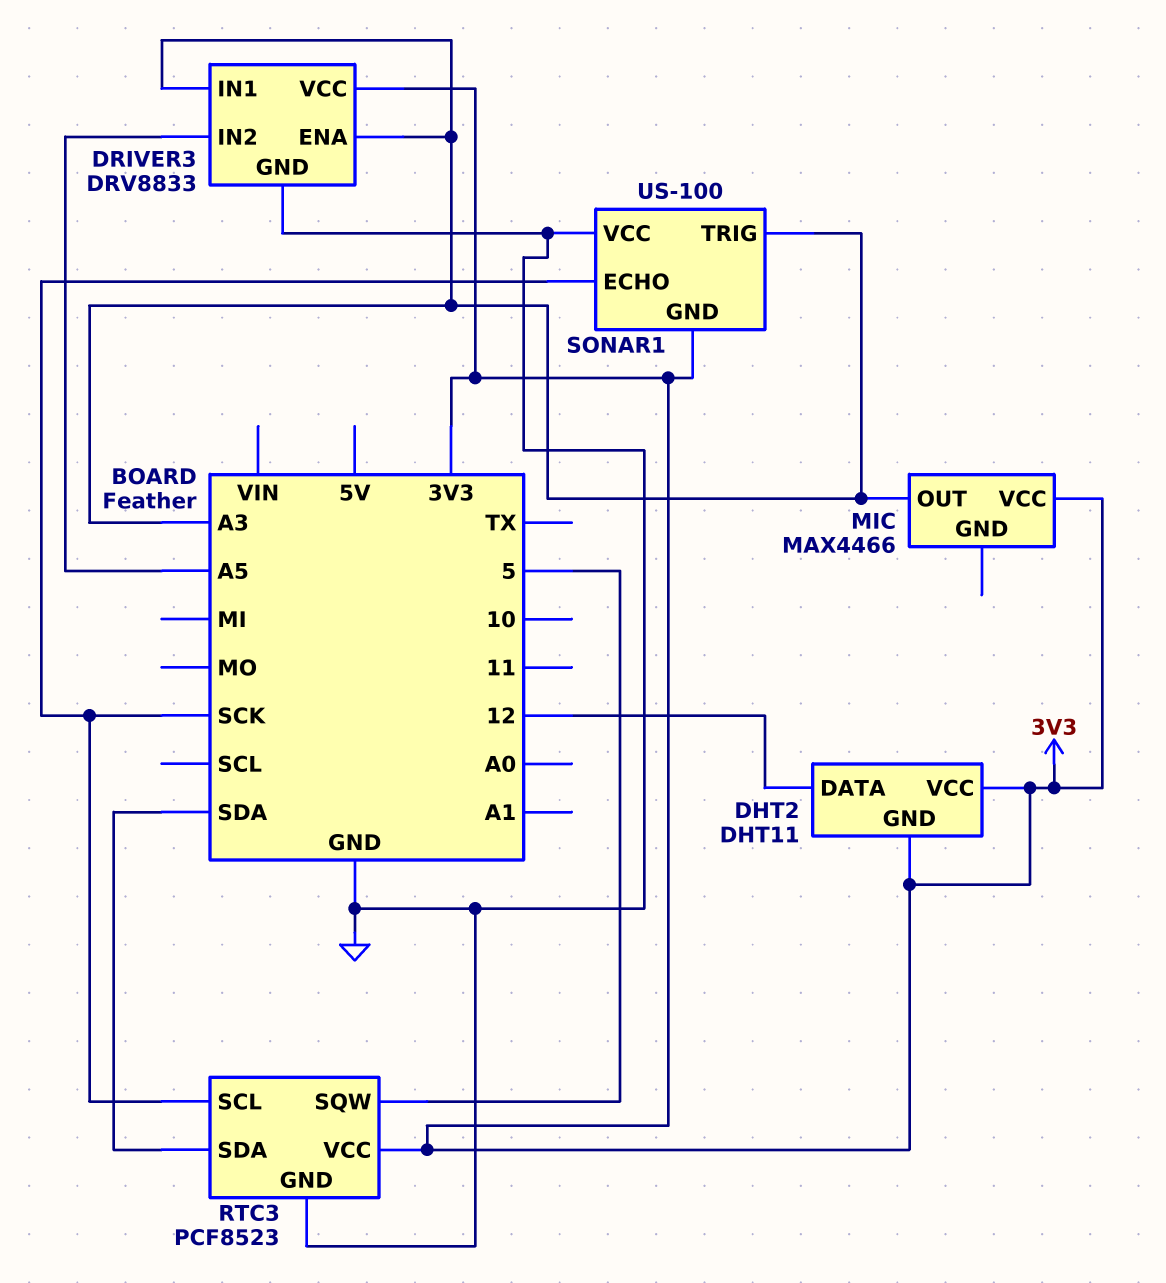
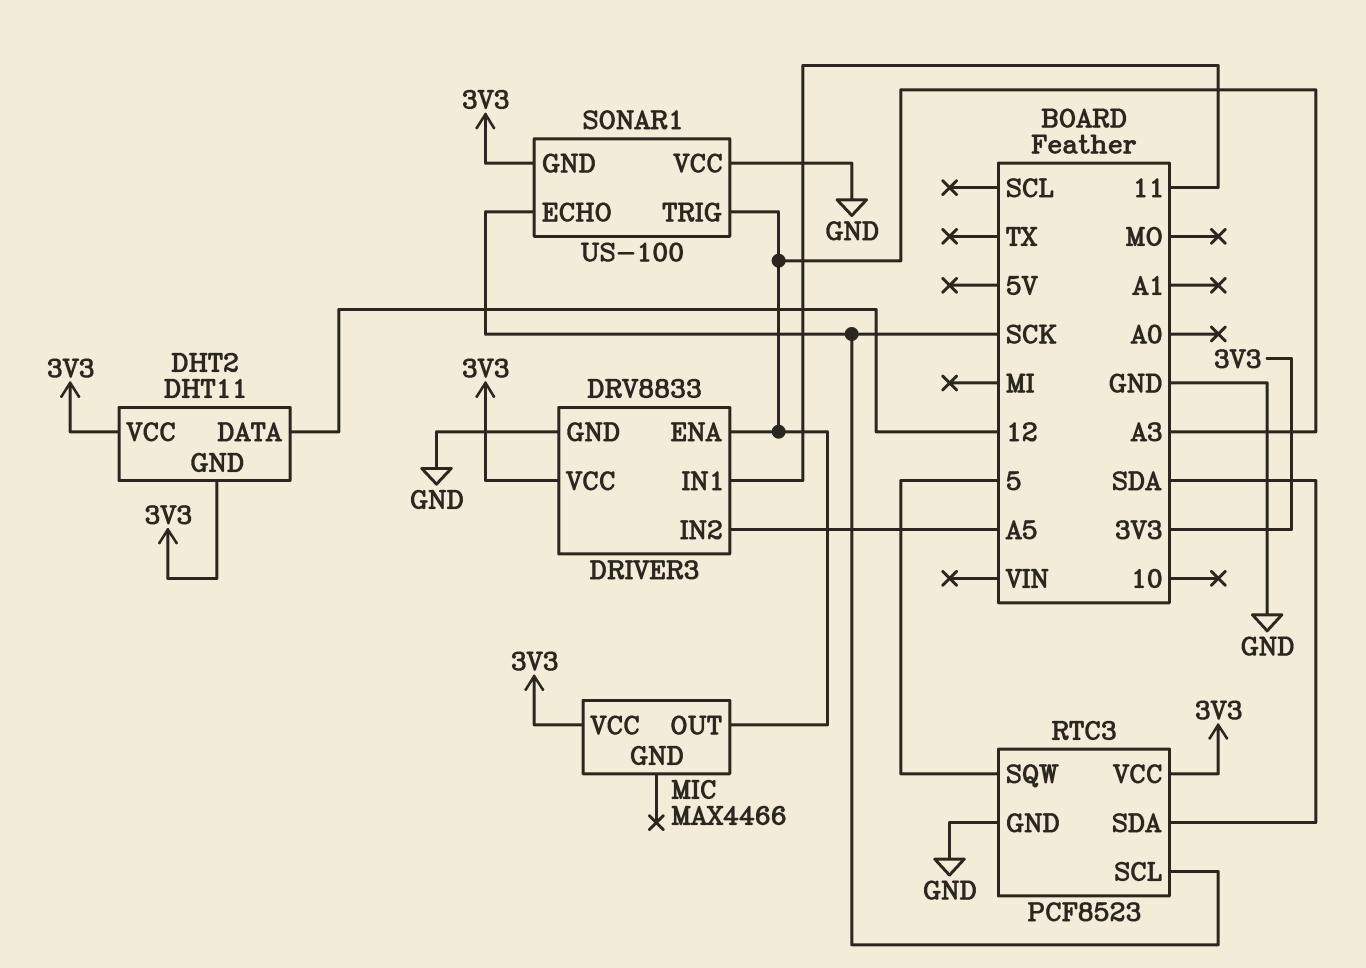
DRIVER3 pin IN1: A3 -> 11

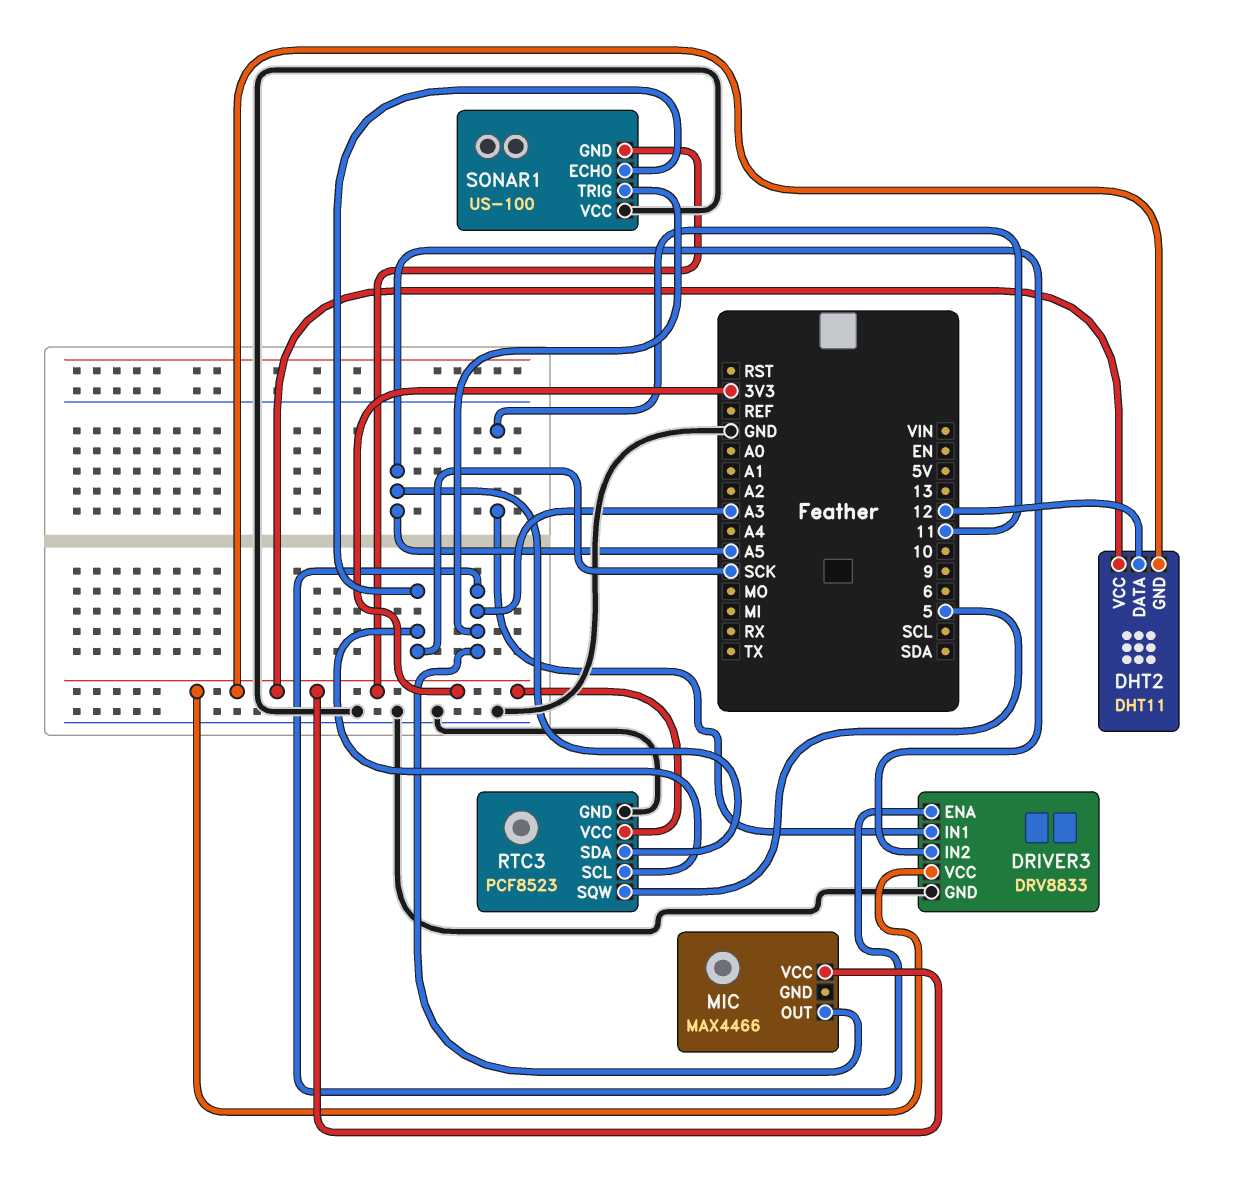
RTC3 pin SDA: SDA -> A5

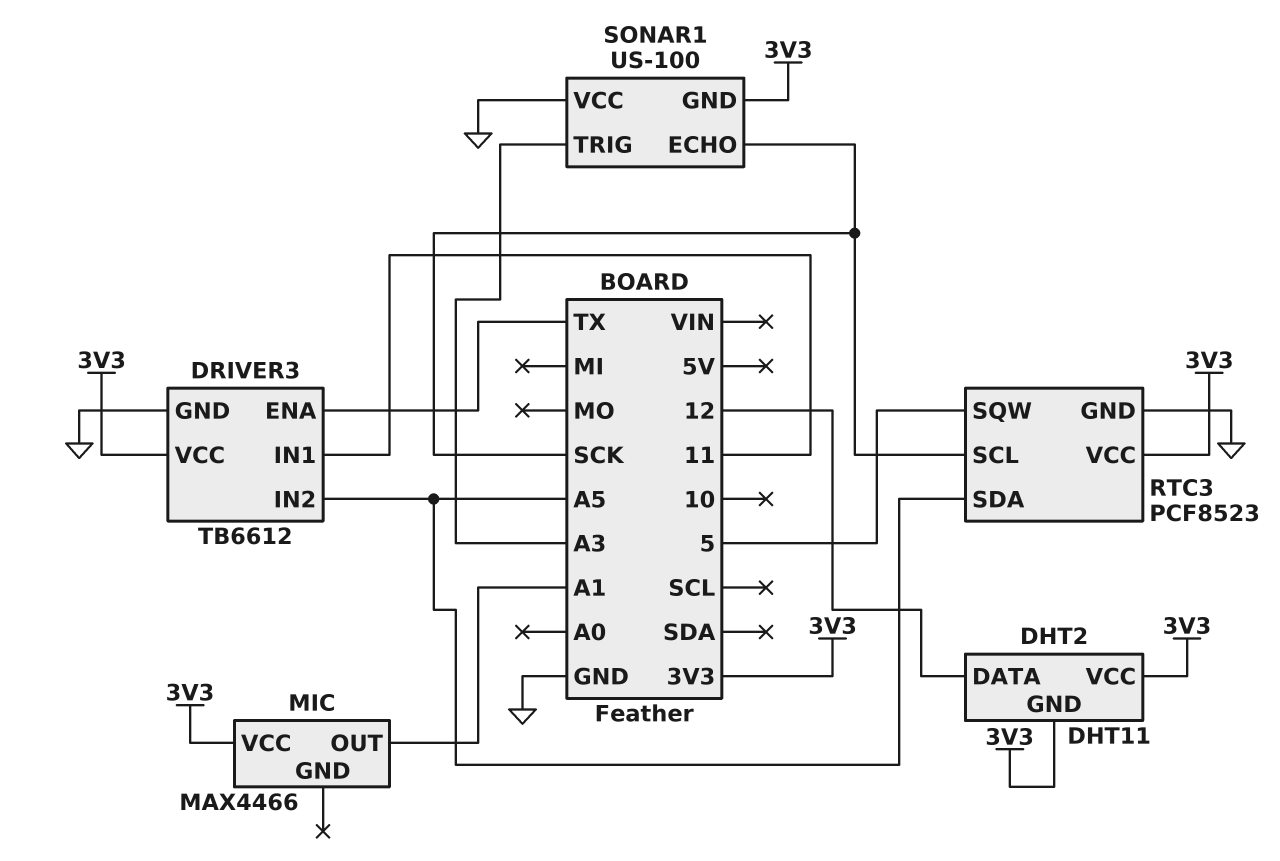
DRIVER3: DRV8833 -> TB6612
DRIVER3 pin ENA: A3 -> TX
MIC pin OUT: A3 -> A1

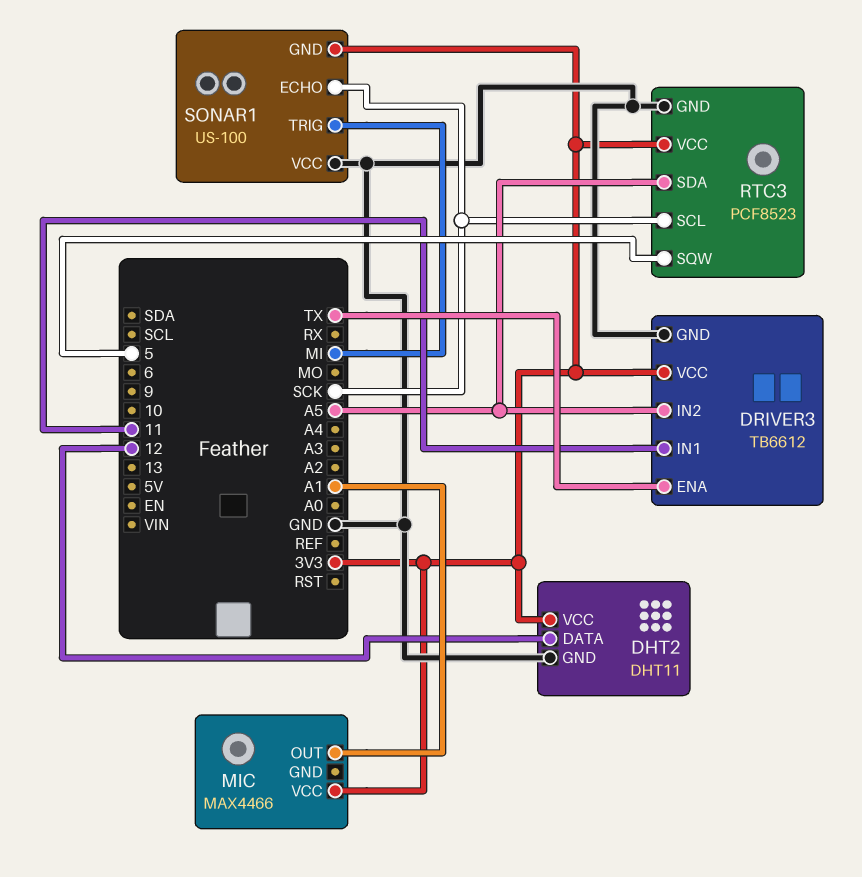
DHT2 pin GND: 3V3 -> GND
SONAR1 pin TRIG: A3 -> MI

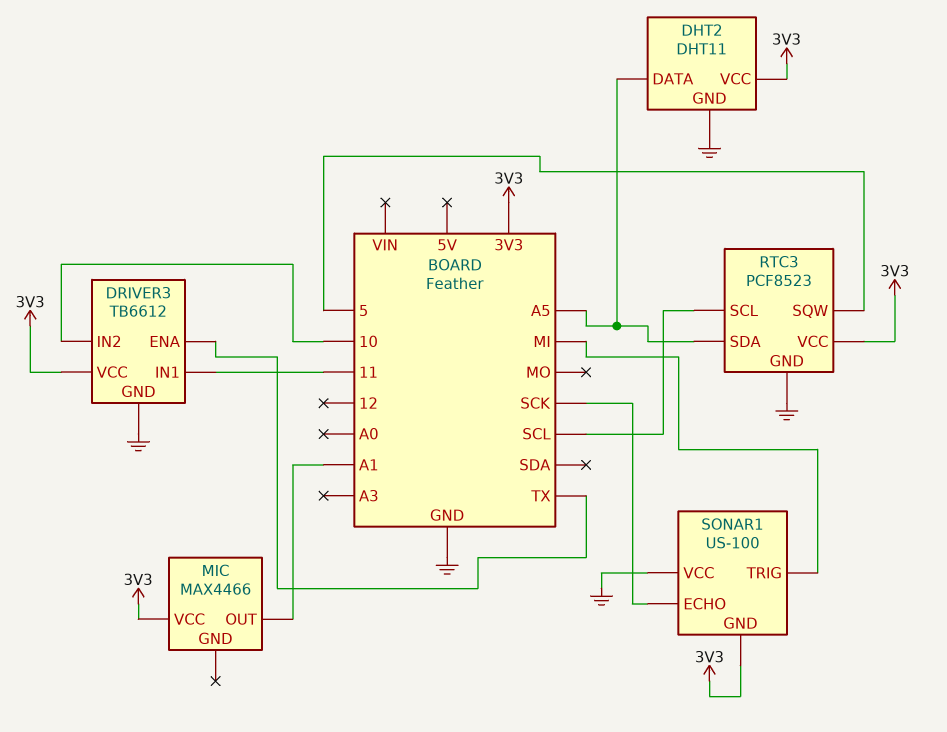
DHT2 pin DATA: 12 -> A5
DRIVER3 pin IN2: A5 -> 10
RTC3 pin SCL: SCK -> SCL

